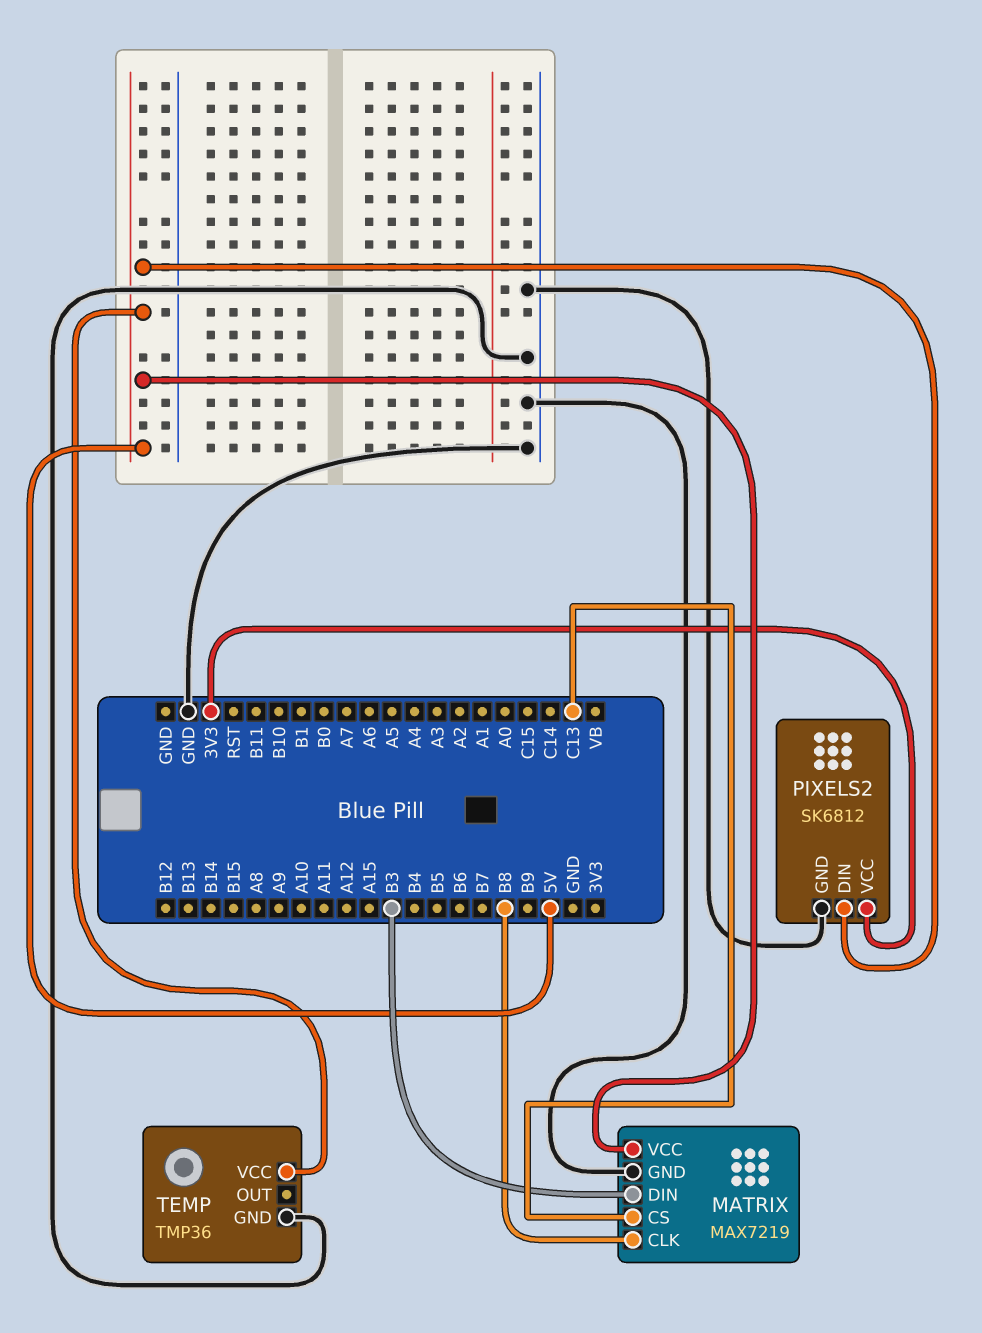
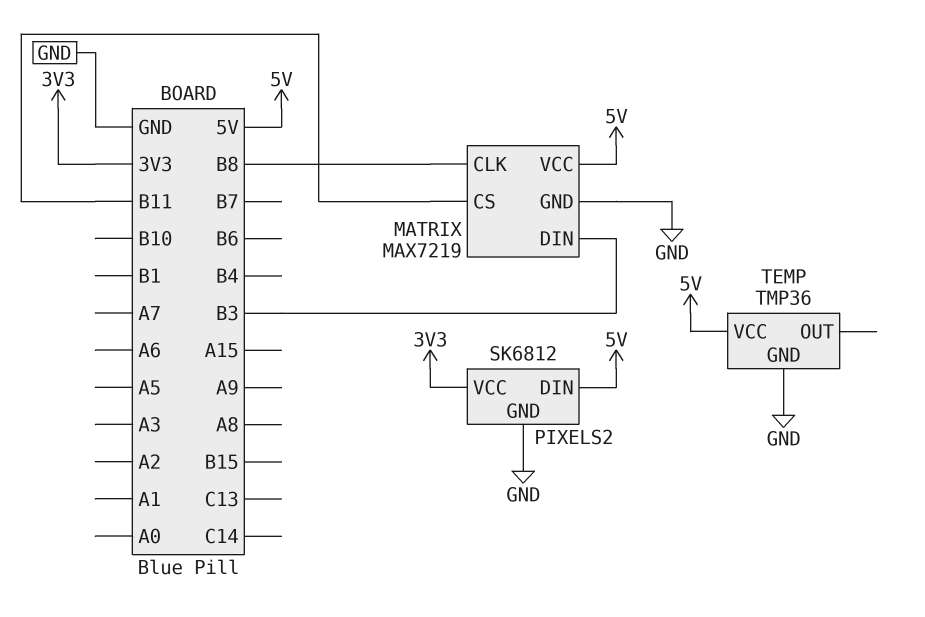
MATRIX pin CS: C13 -> B11

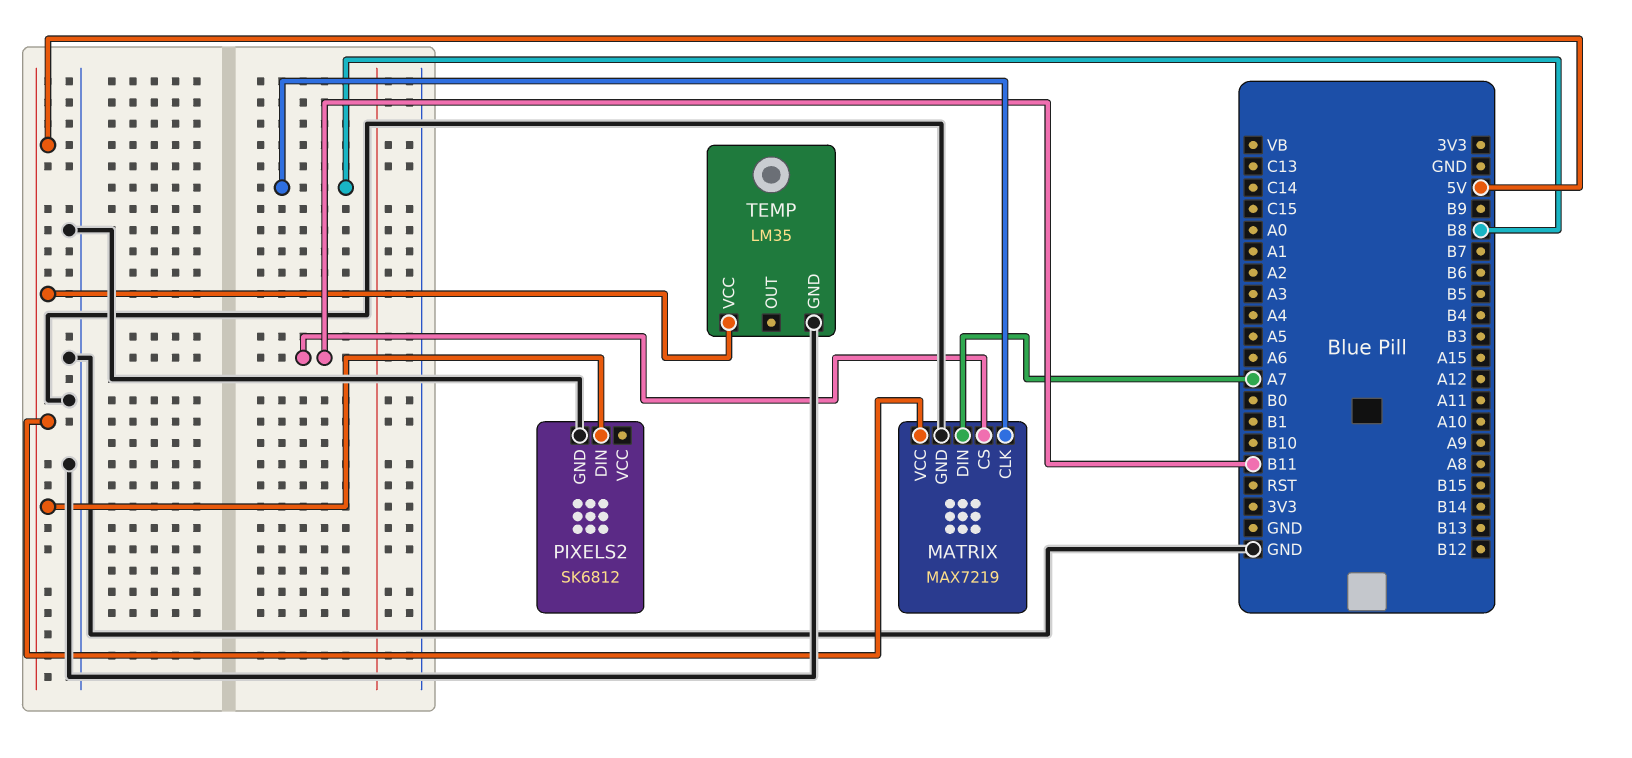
MATRIX pin DIN: B3 -> A7
PIXELS2 pin VCC: 3V3 -> none
TEMP: TMP36 -> LM35

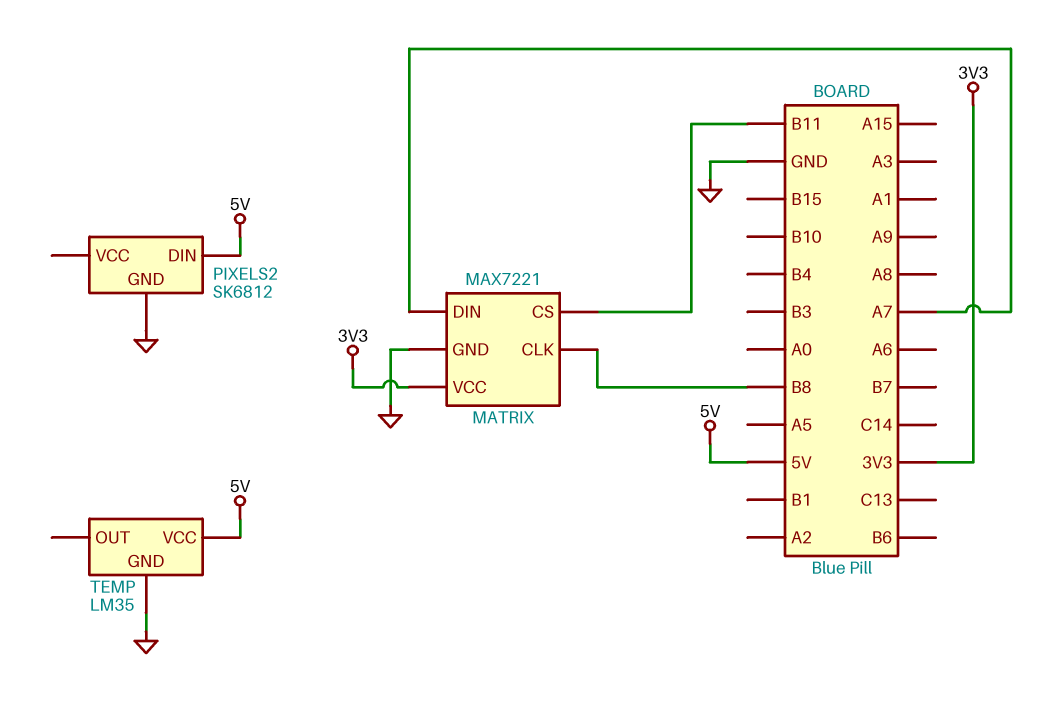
MATRIX: MAX7219 -> MAX7221
MATRIX pin VCC: 5V -> 3V3

